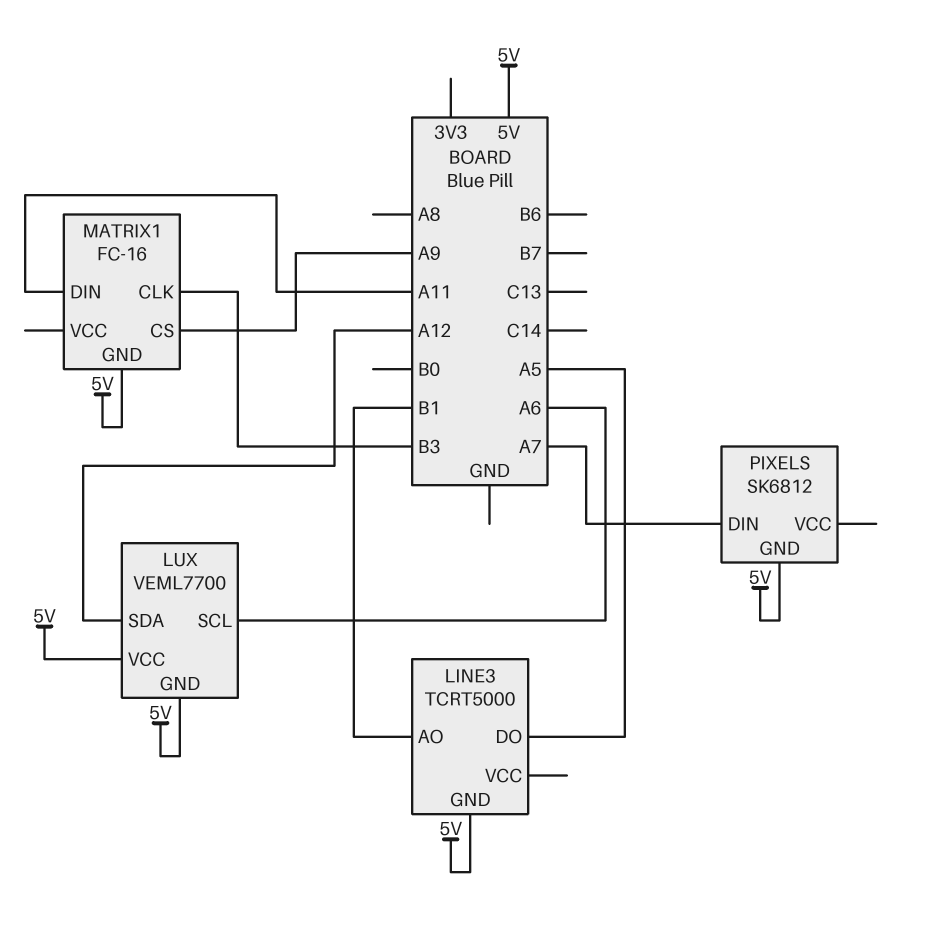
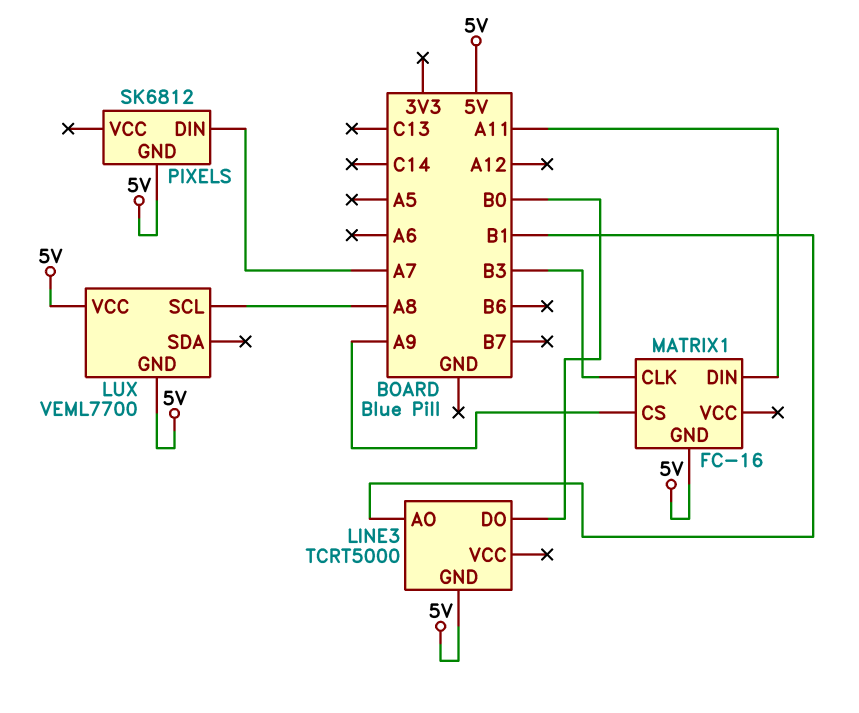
LINE3 pin DO: A5 -> B0
LUX pin SCL: A6 -> A8
LUX pin SDA: A12 -> none

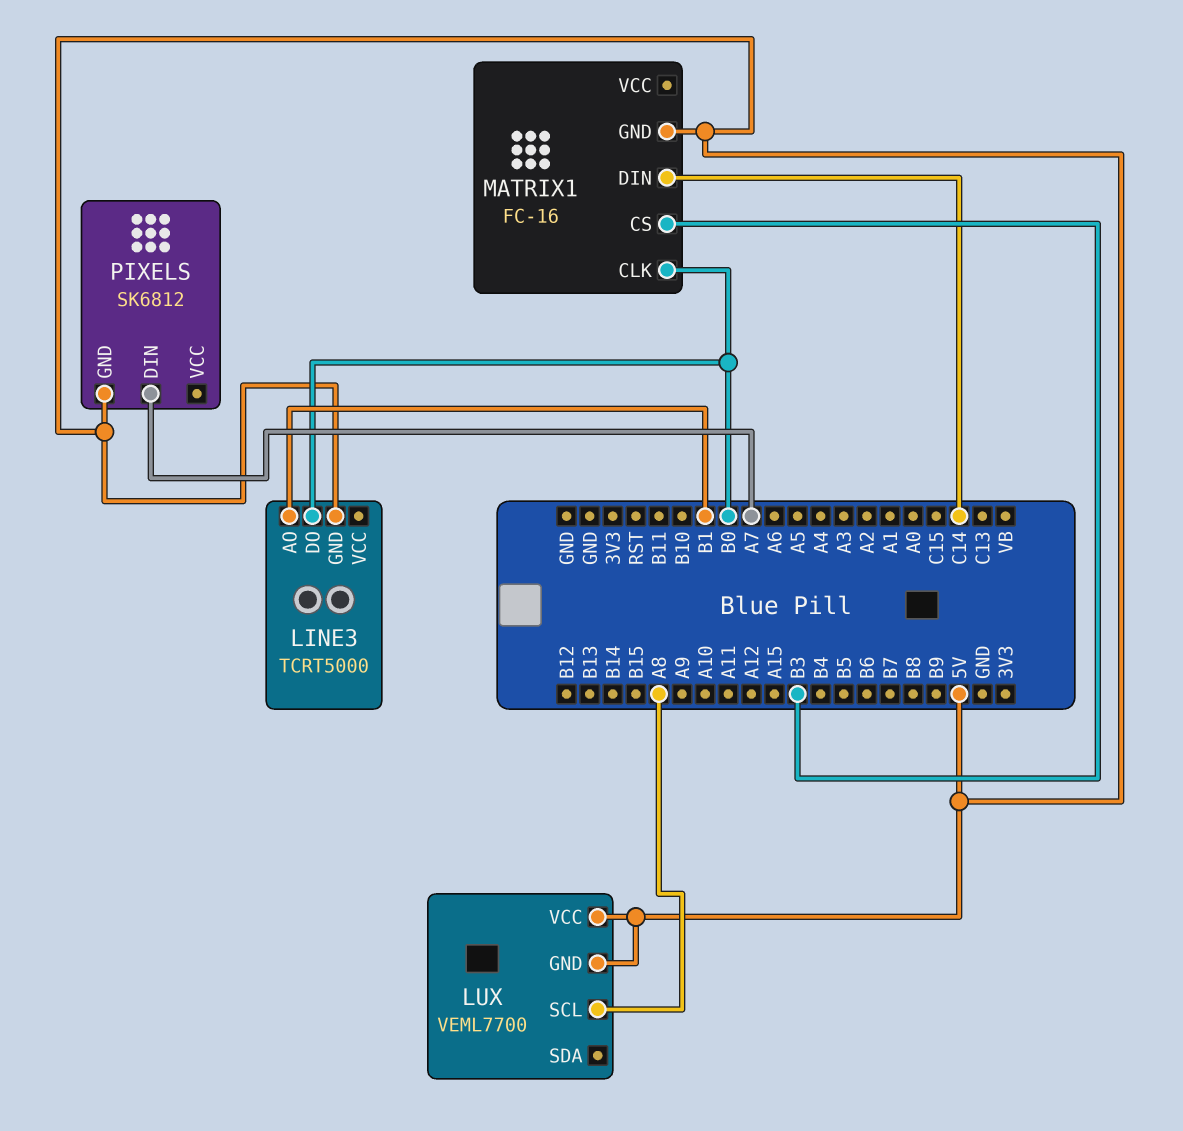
MATRIX1 pin CLK: B3 -> B0
MATRIX1 pin CS: A9 -> B3
MATRIX1 pin DIN: A11 -> C14

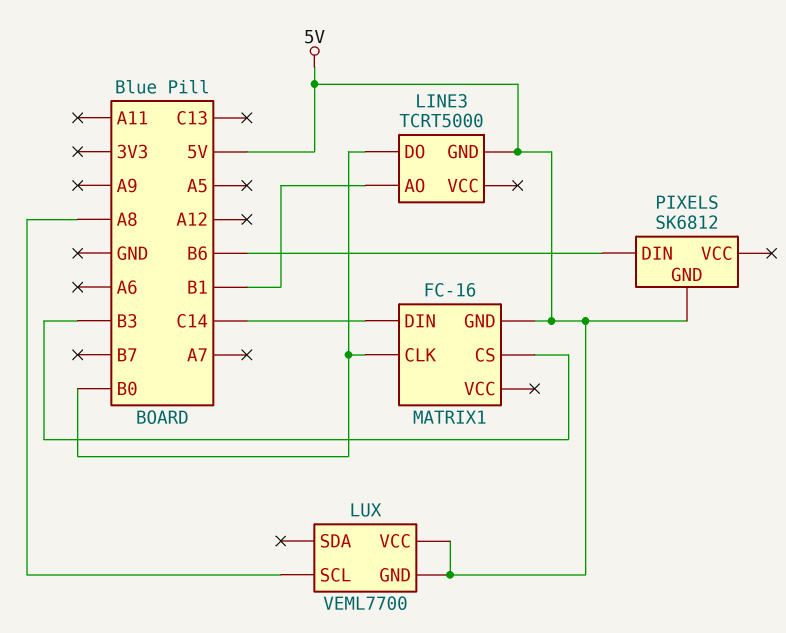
PIXELS pin DIN: A7 -> B6

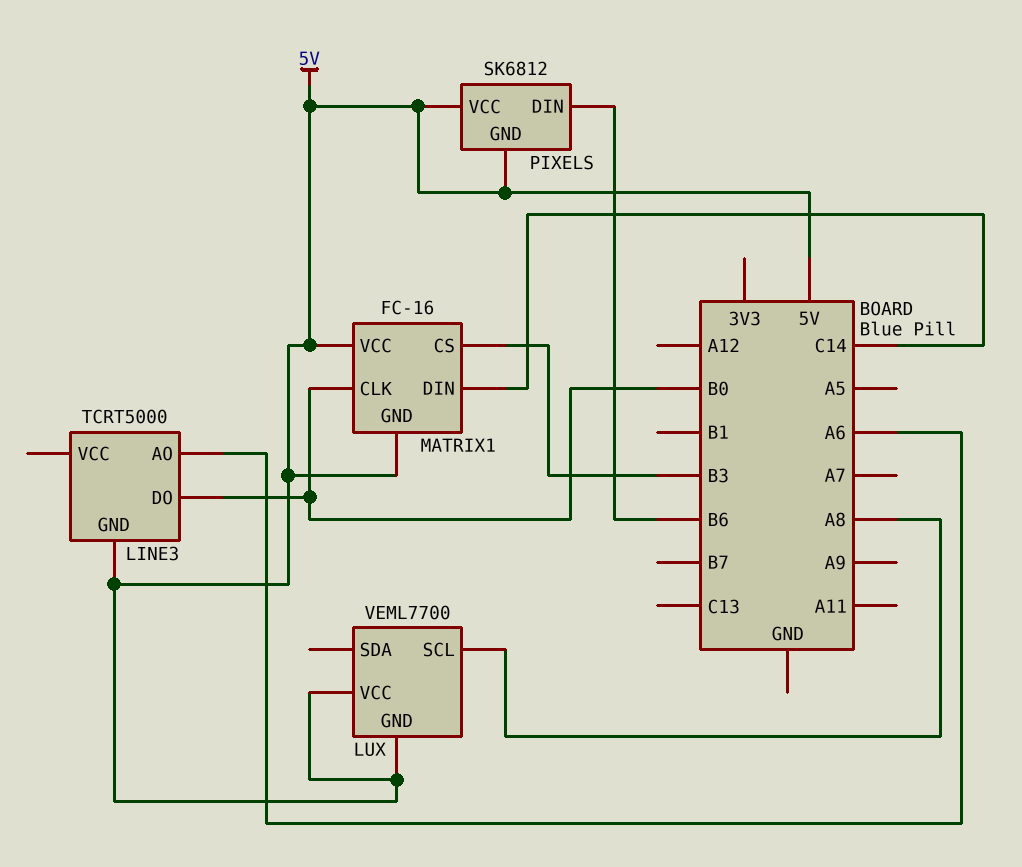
LINE3 pin AO: B1 -> A6
MATRIX1 pin VCC: none -> 5V
PIXELS pin VCC: none -> 5V

